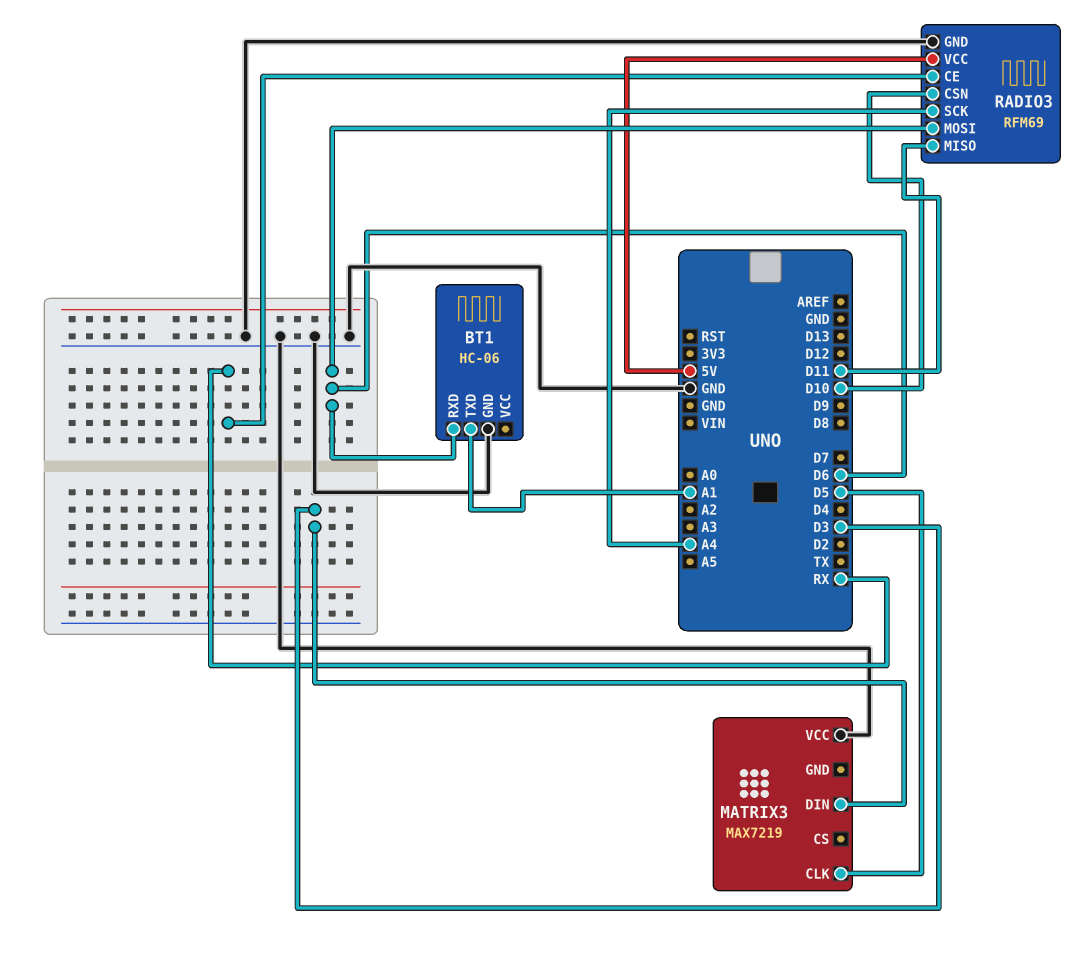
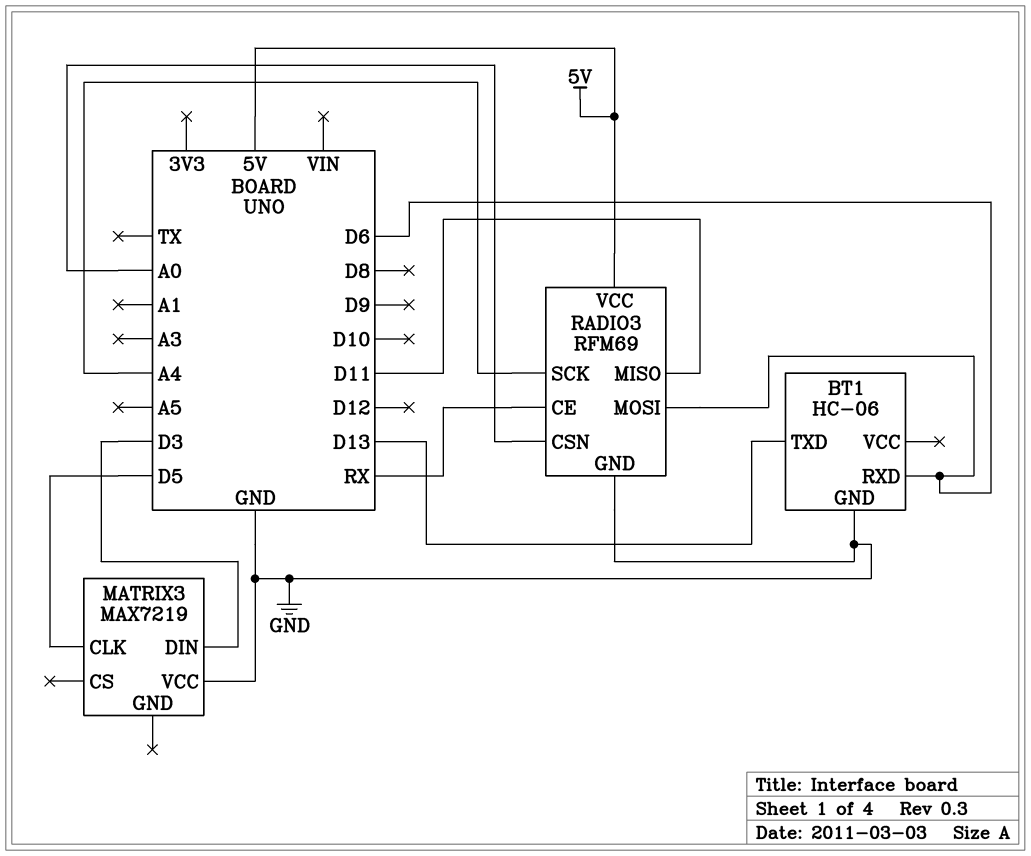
BT1 pin TXD: A1 -> D13
RADIO3 pin CSN: D10 -> A0

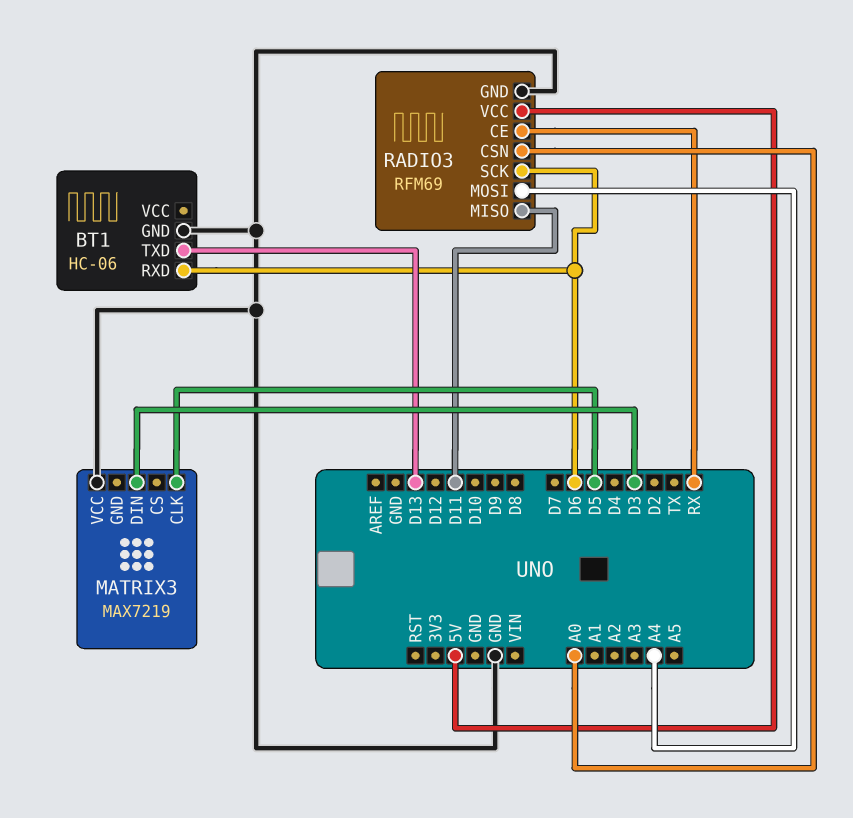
RADIO3 pin MOSI: D6 -> A4
RADIO3 pin SCK: A4 -> D6

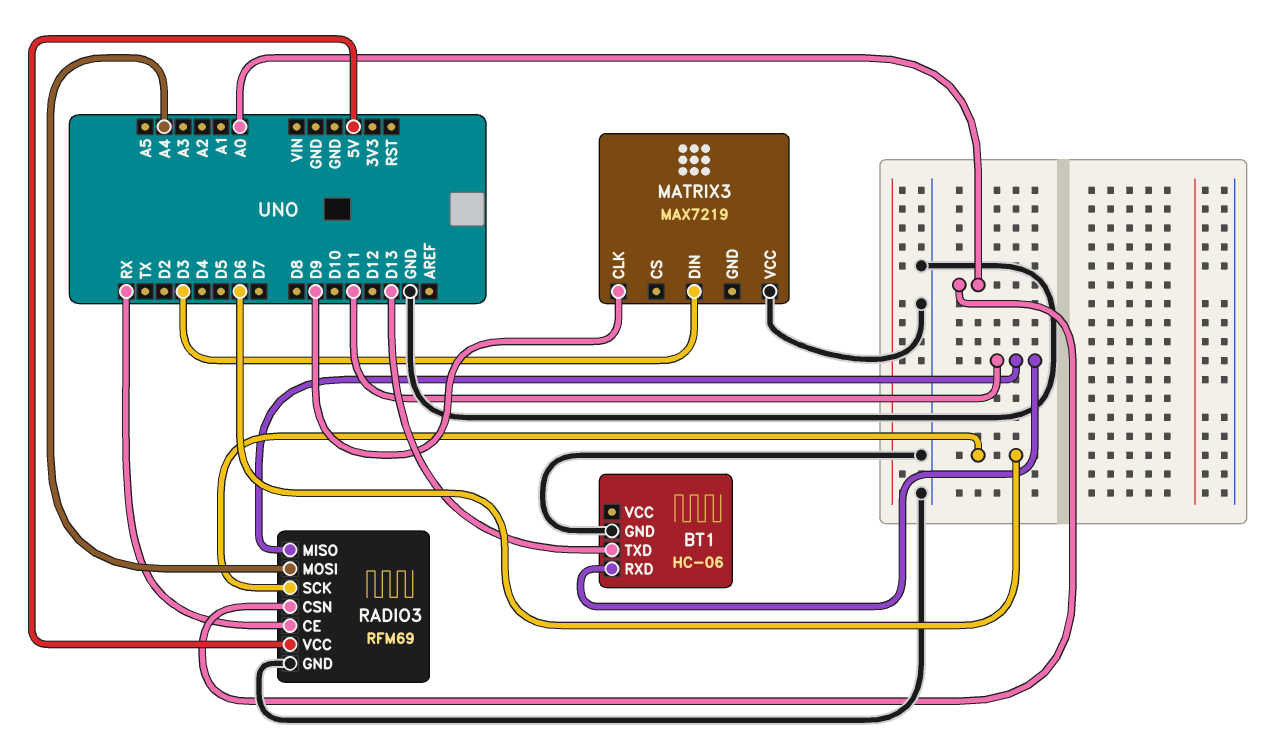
BT1 pin RXD: D6 -> D11
MATRIX3 pin CLK: D5 -> D9

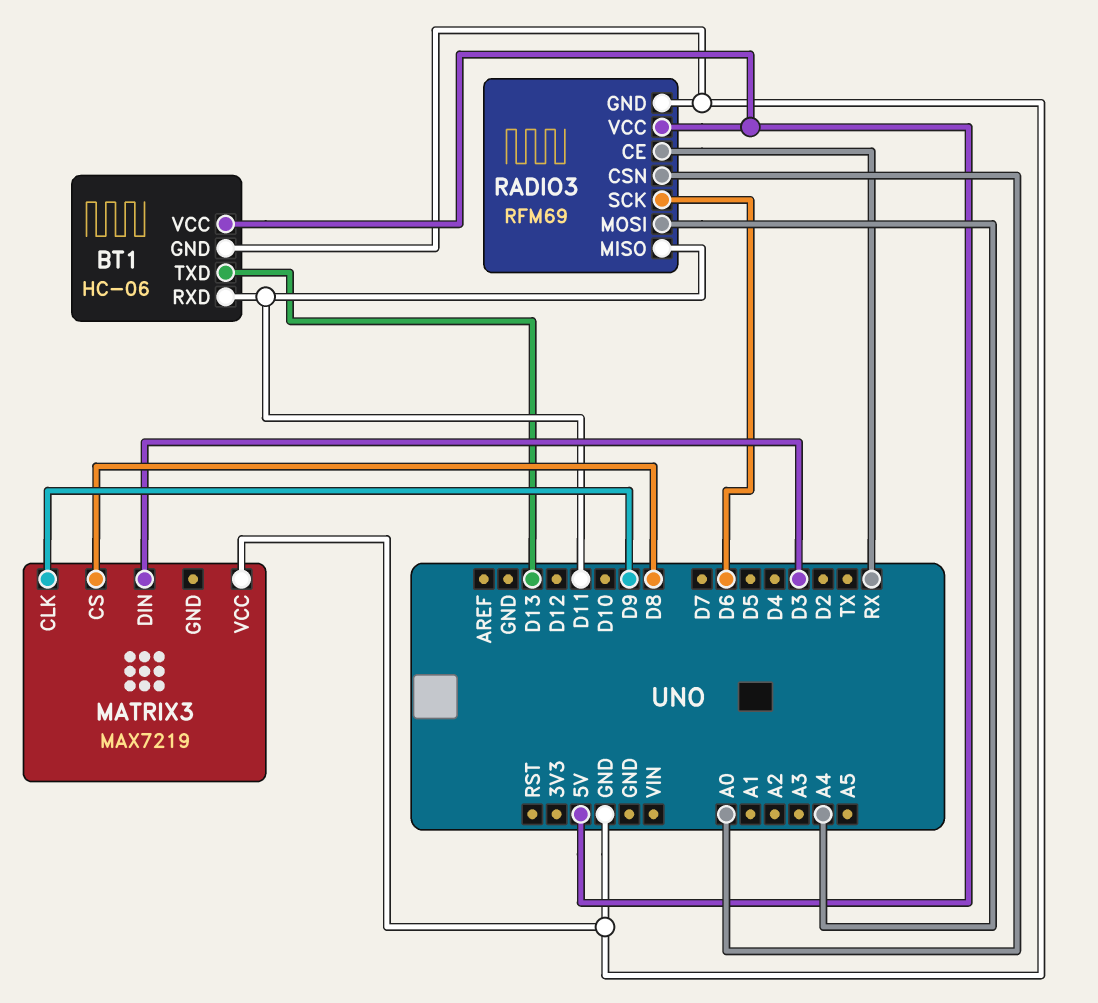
BT1 pin VCC: none -> 5V
MATRIX3 pin CS: none -> D8

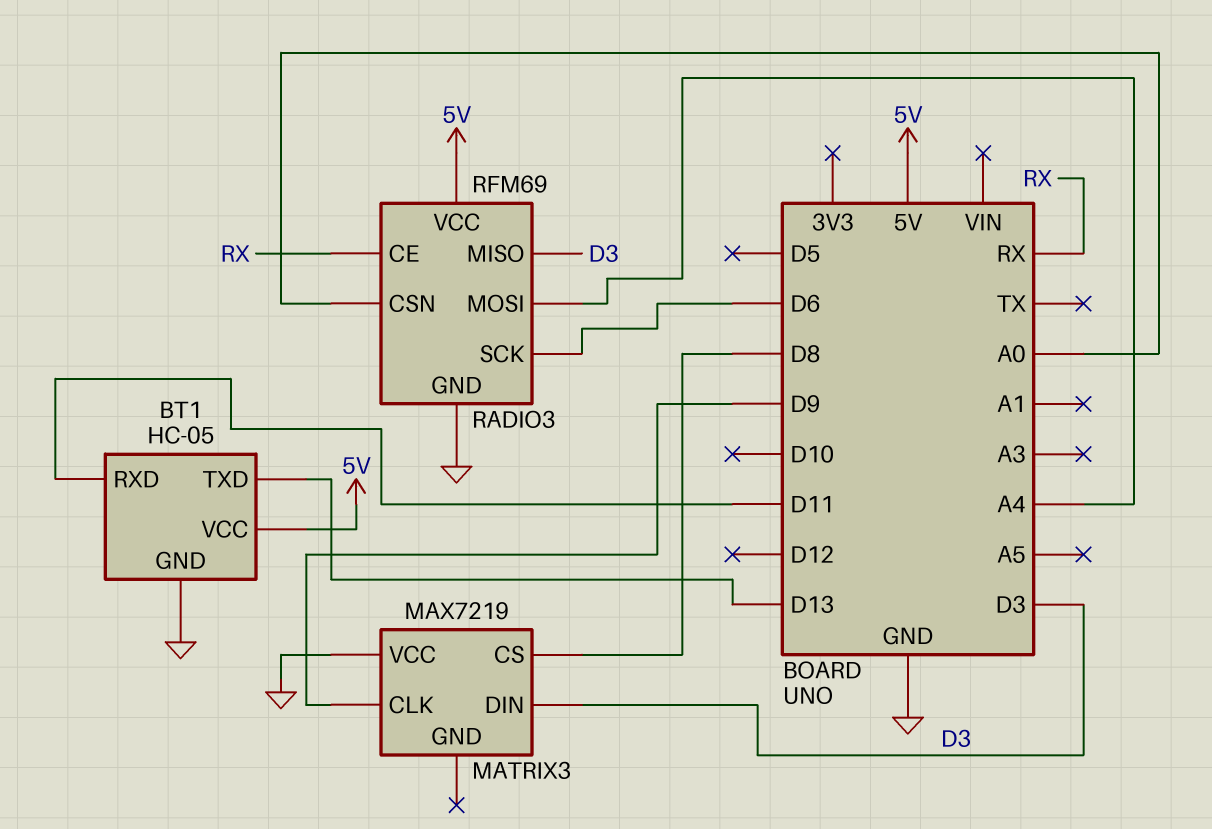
BT1: HC-06 -> HC-05
RADIO3 pin MISO: D11 -> D3

